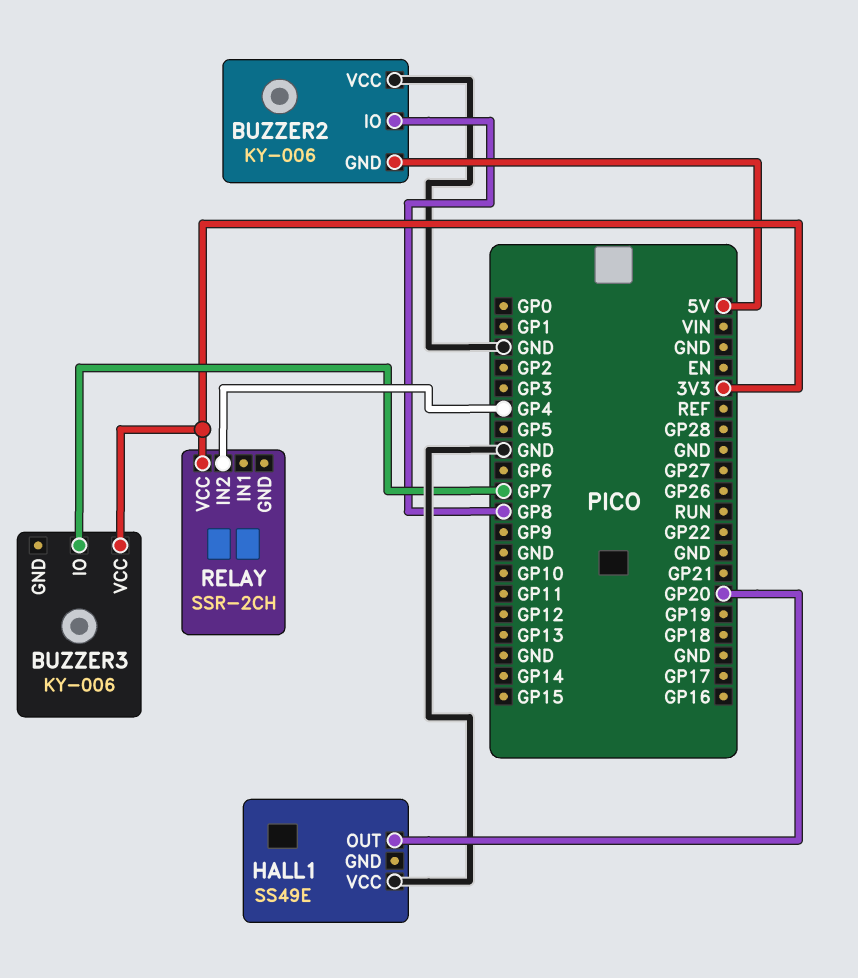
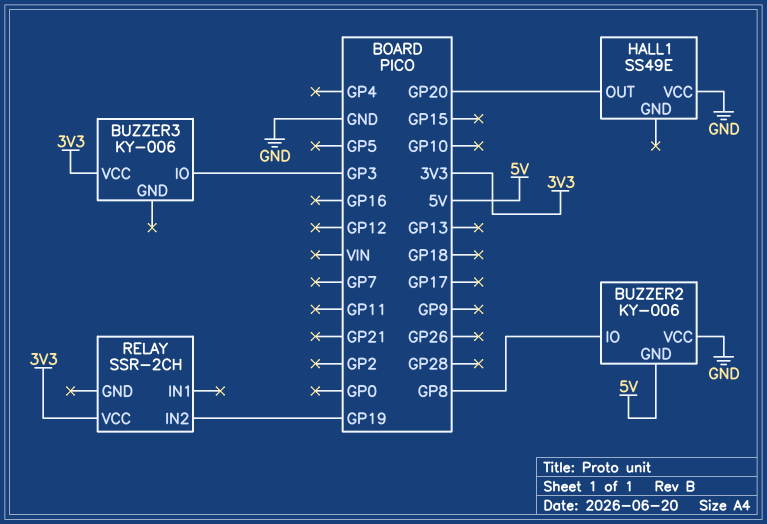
BUZZER3 pin IO: GP7 -> GP3
RELAY pin IN2: GP4 -> GP19

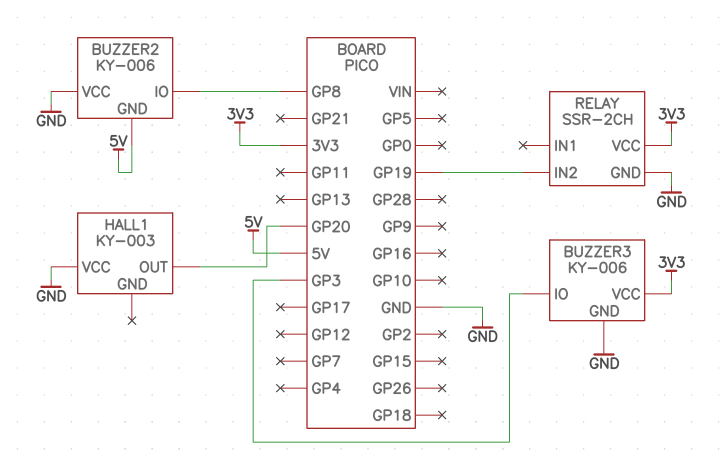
BUZZER3 pin GND: none -> GND
HALL1: SS49E -> KY-003
RELAY pin GND: none -> GND

